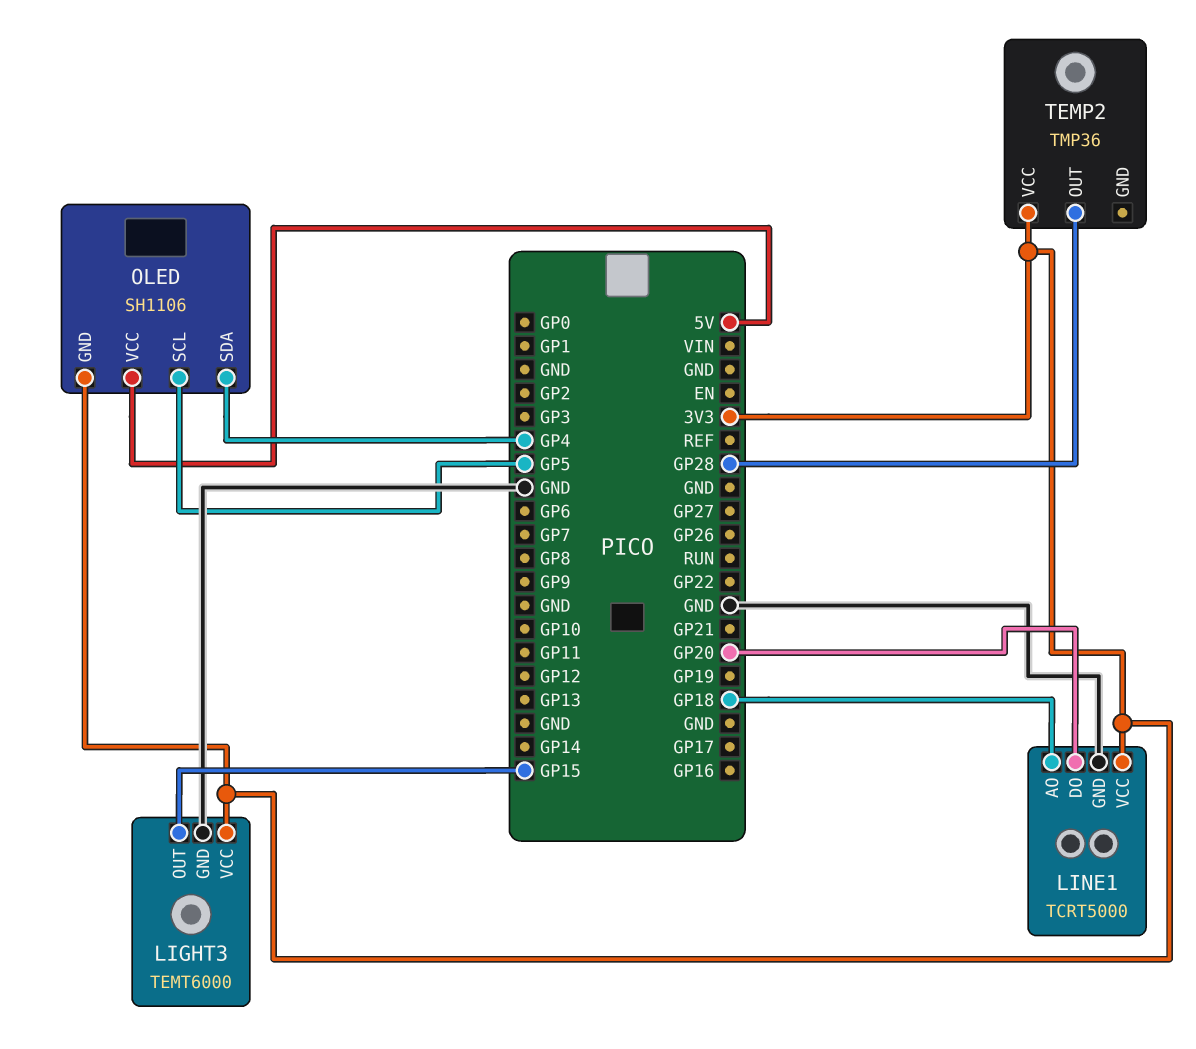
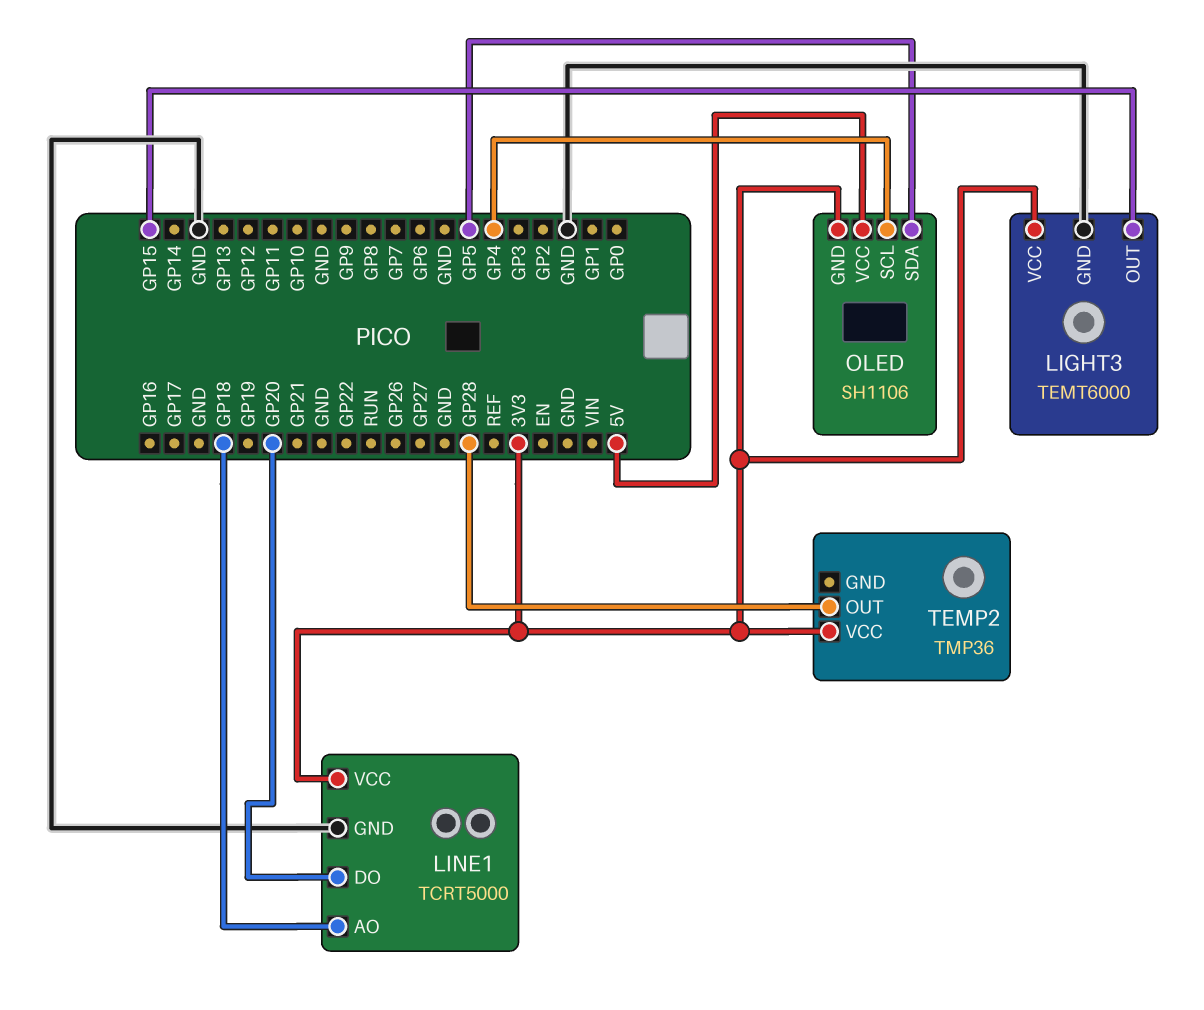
OLED pin SCL: GP5 -> GP4
OLED pin SDA: GP4 -> GP5

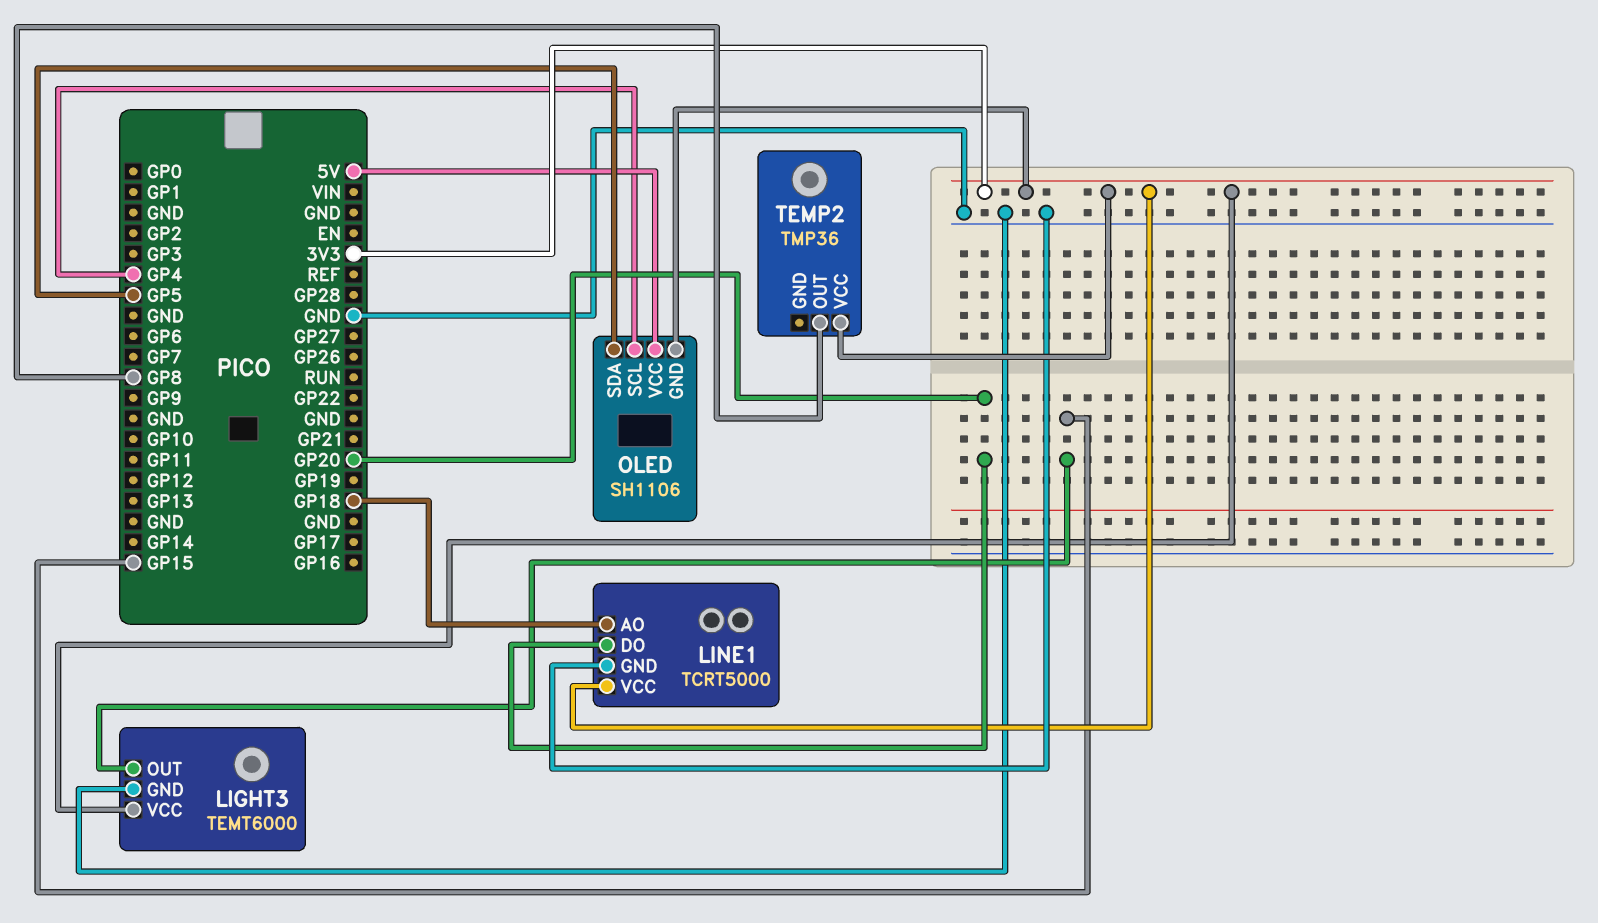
TEMP2 pin OUT: GP28 -> GP8

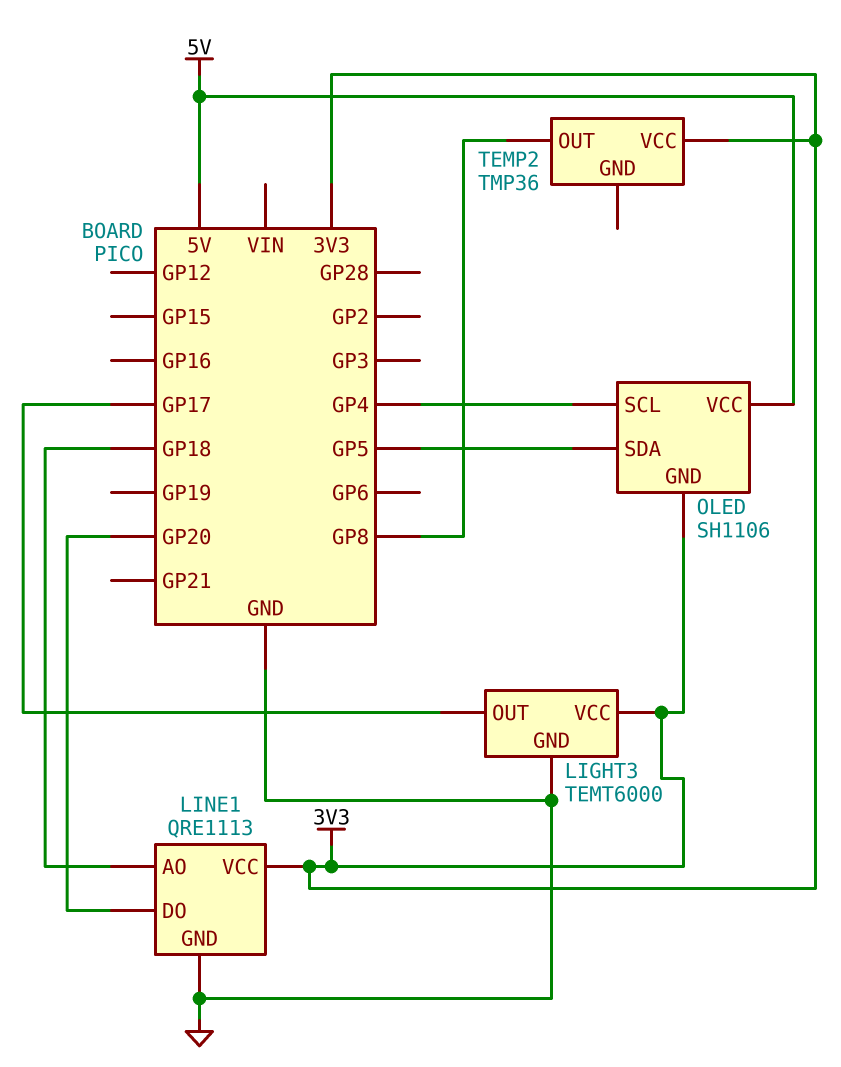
LIGHT3 pin OUT: GP15 -> GP17
LINE1: TCRT5000 -> QRE1113

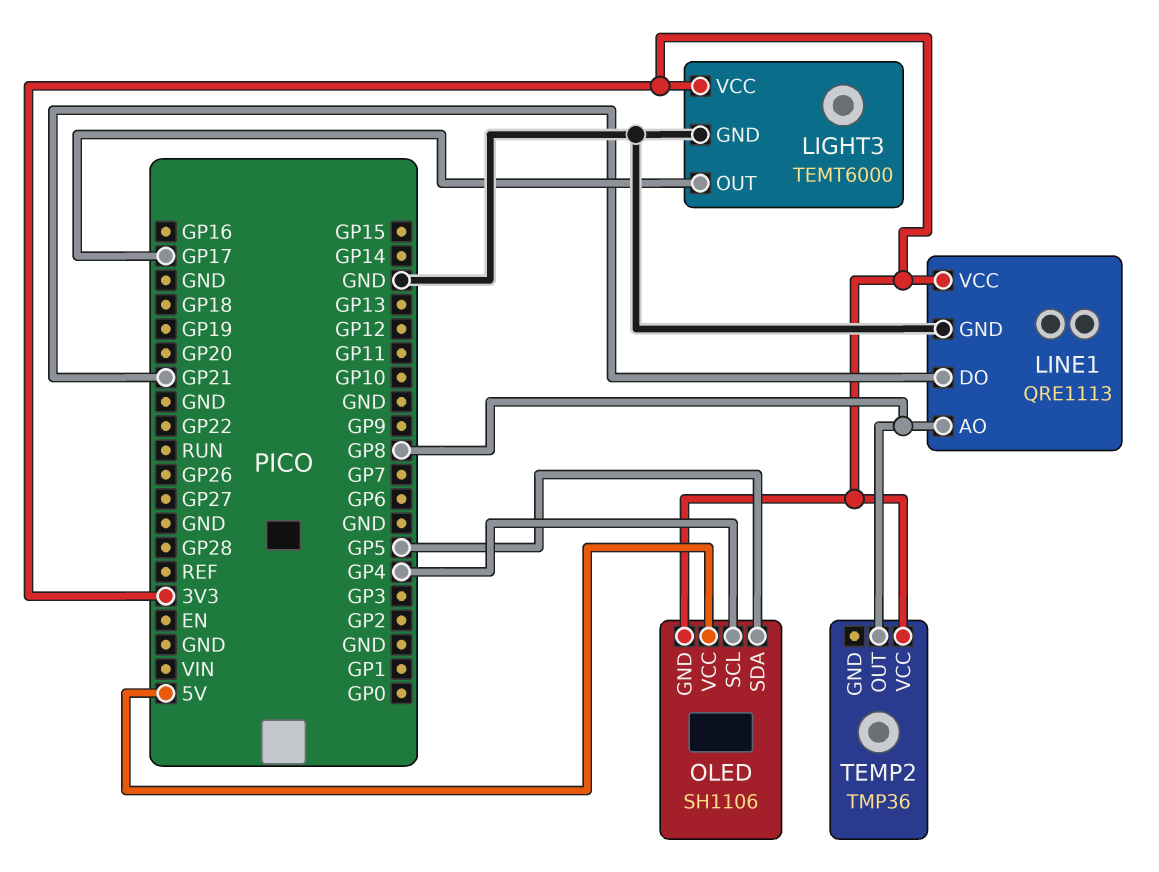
LINE1 pin AO: GP18 -> GP8
LINE1 pin DO: GP20 -> GP21

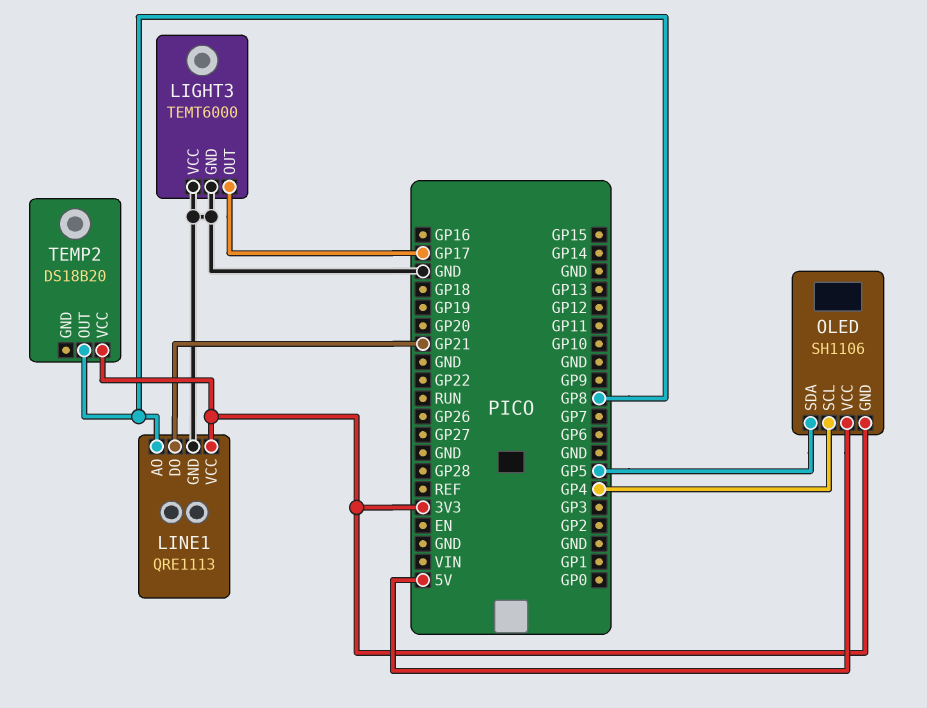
LIGHT3 pin VCC: 3V3 -> GND
TEMP2: TMP36 -> DS18B20

